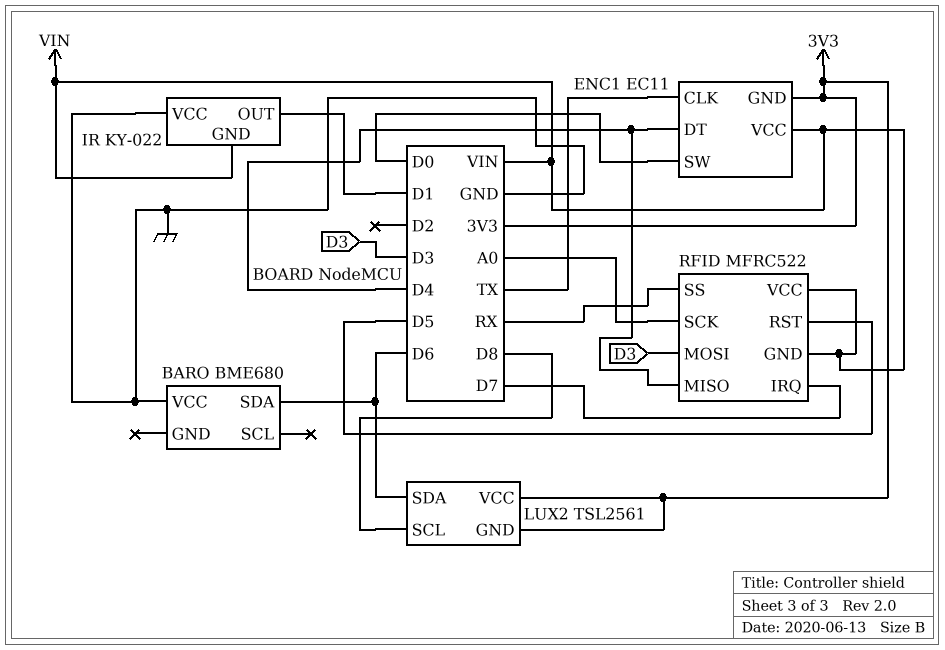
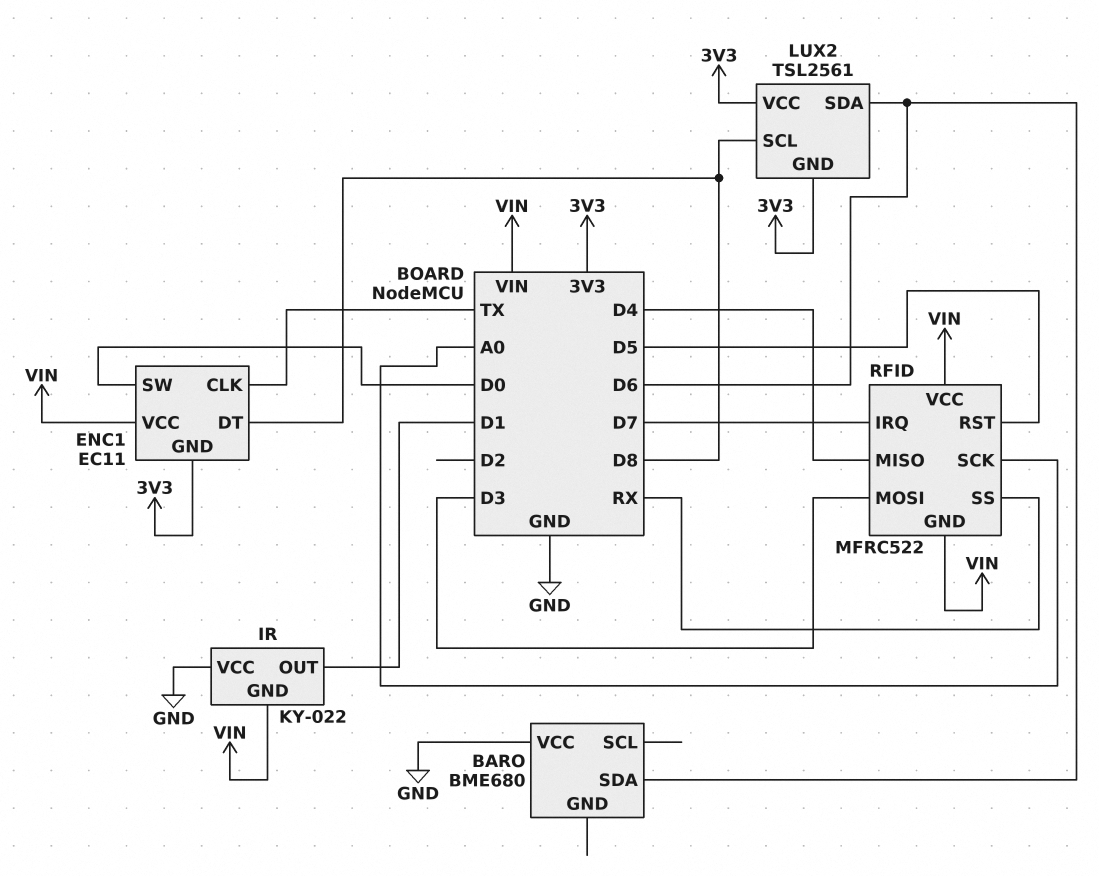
ENC1 pin DT: D4 -> D8

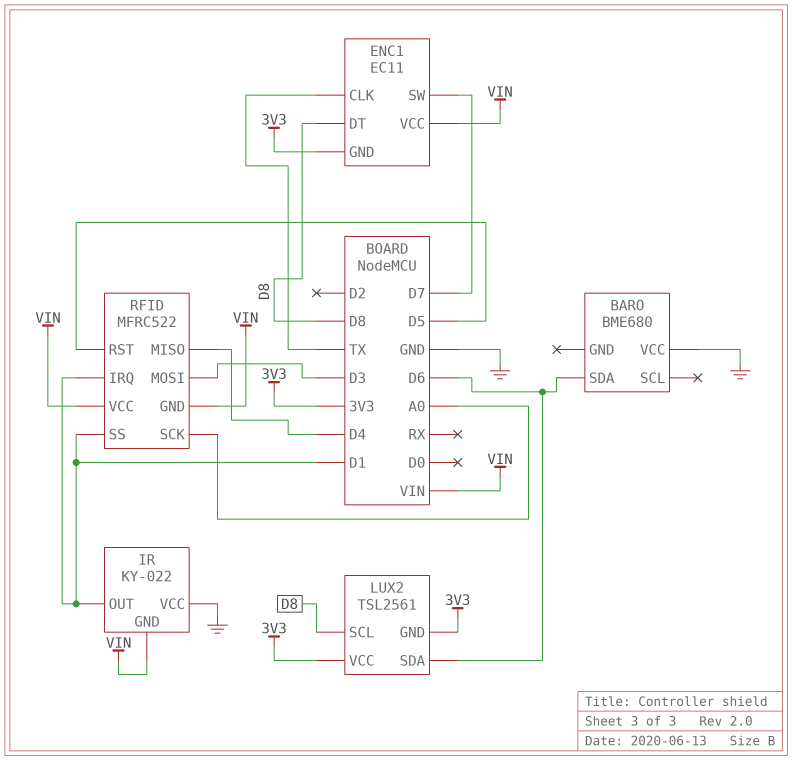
ENC1 pin SW: D0 -> D7
RFID pin IRQ: D7 -> D1
RFID pin SS: RX -> D1

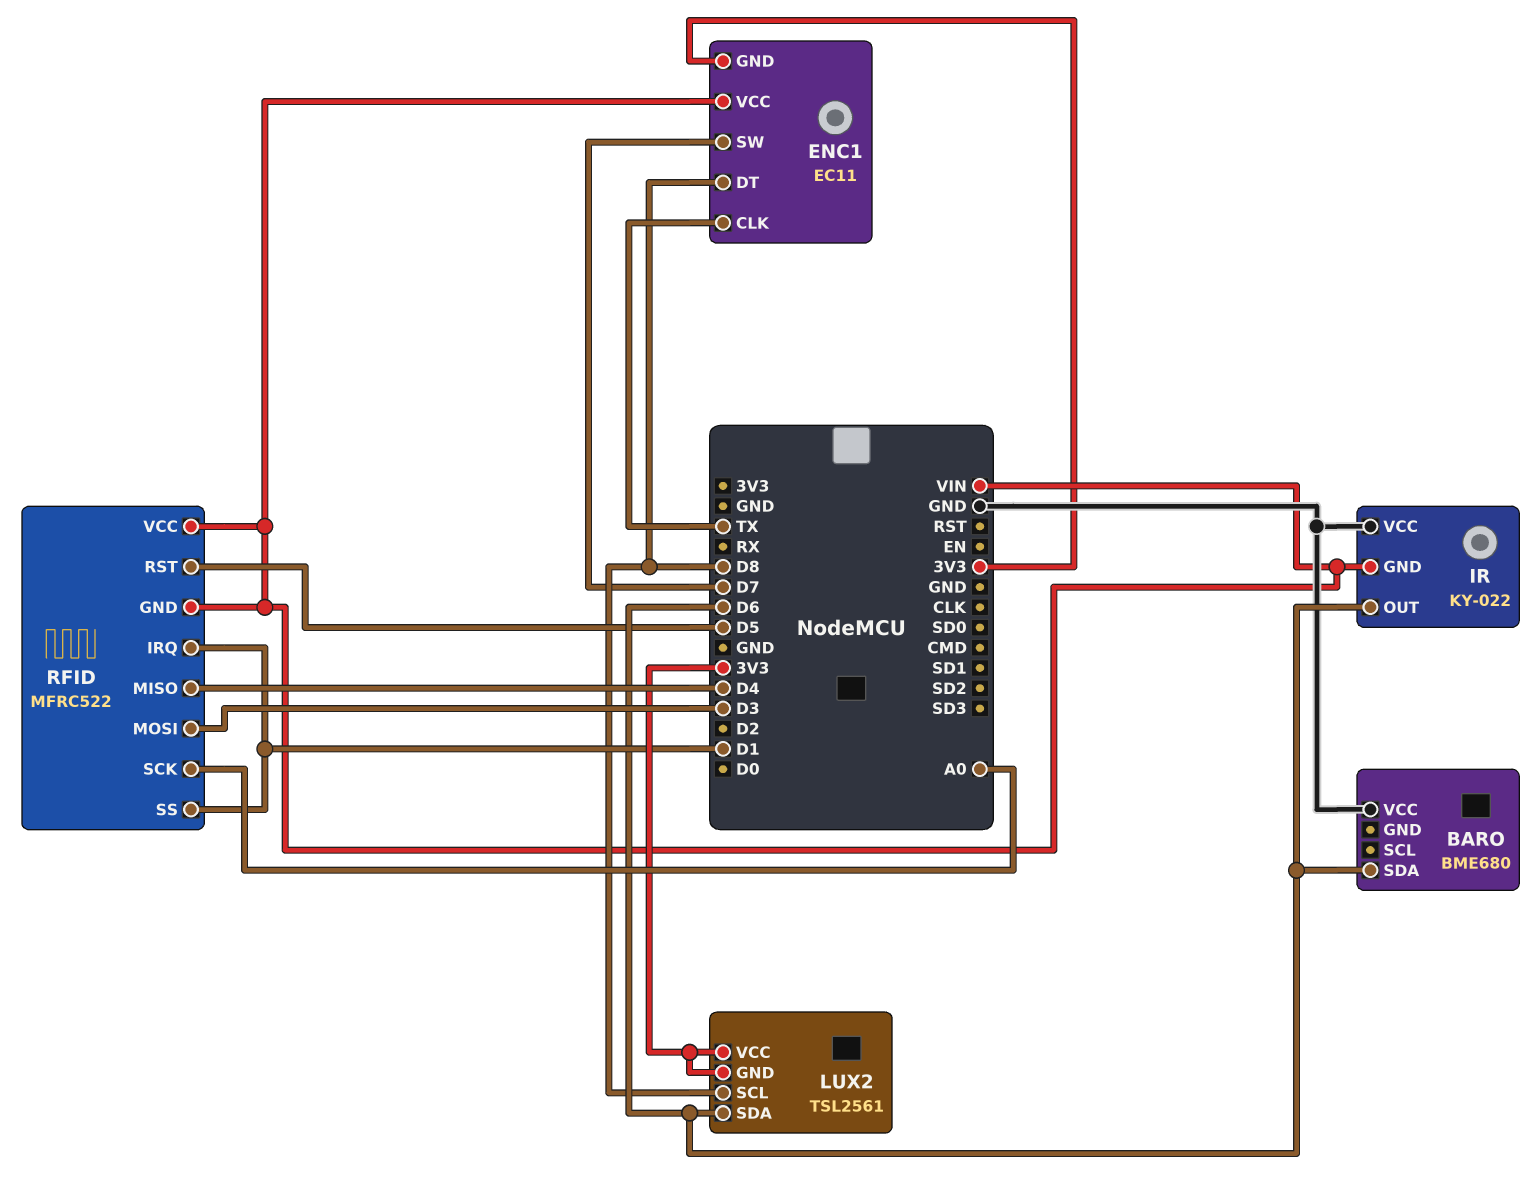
IR pin OUT: D1 -> D6

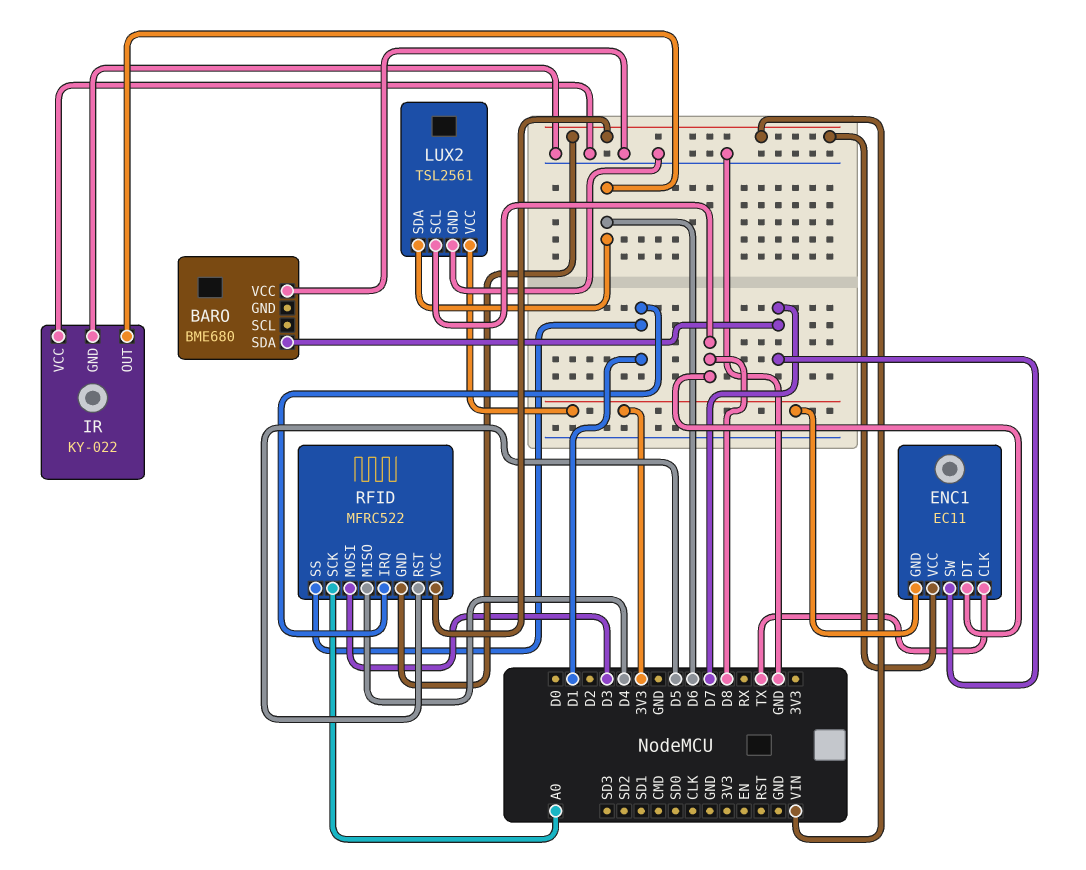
BARO pin SDA: D6 -> D7
IR pin GND: VIN -> GND
LUX2 pin GND: 3V3 -> GND

